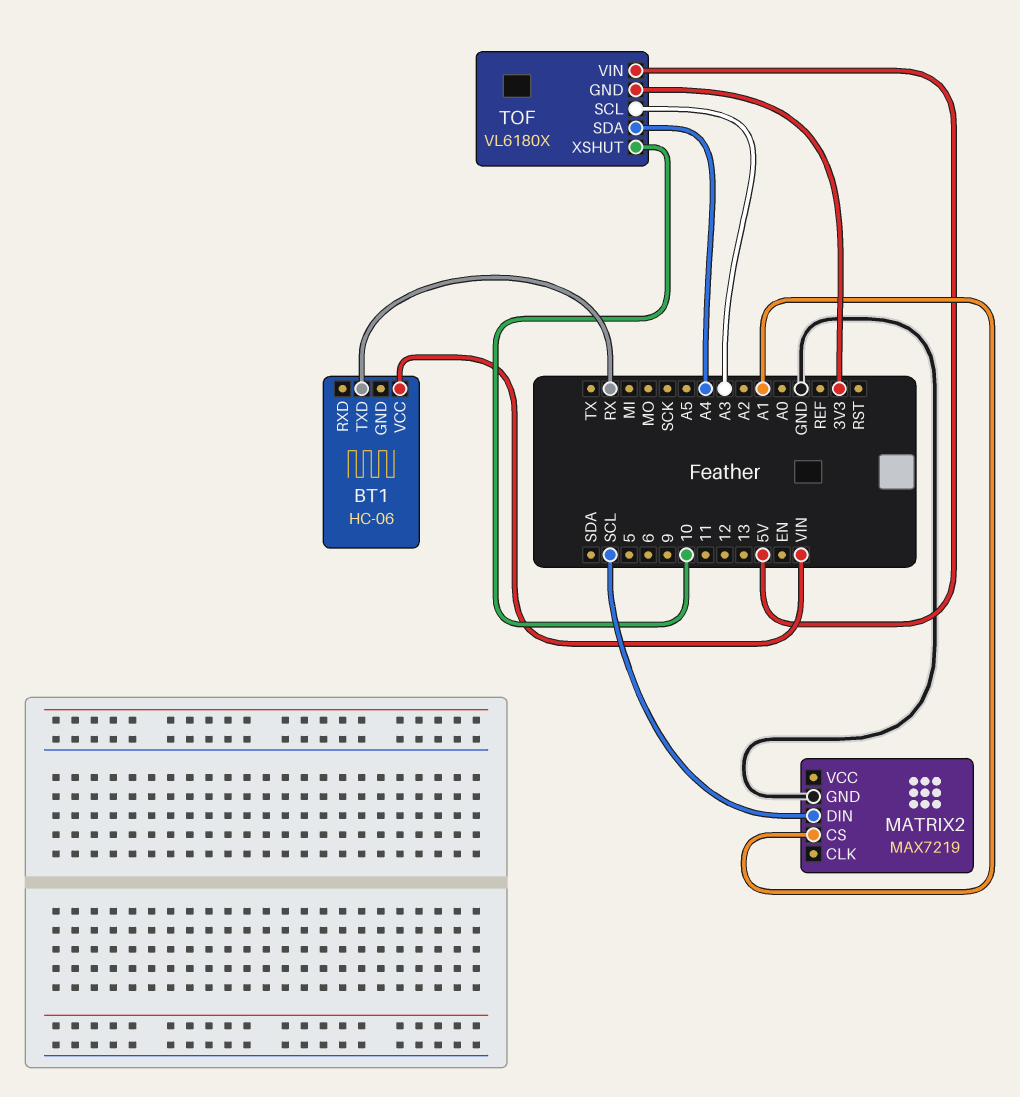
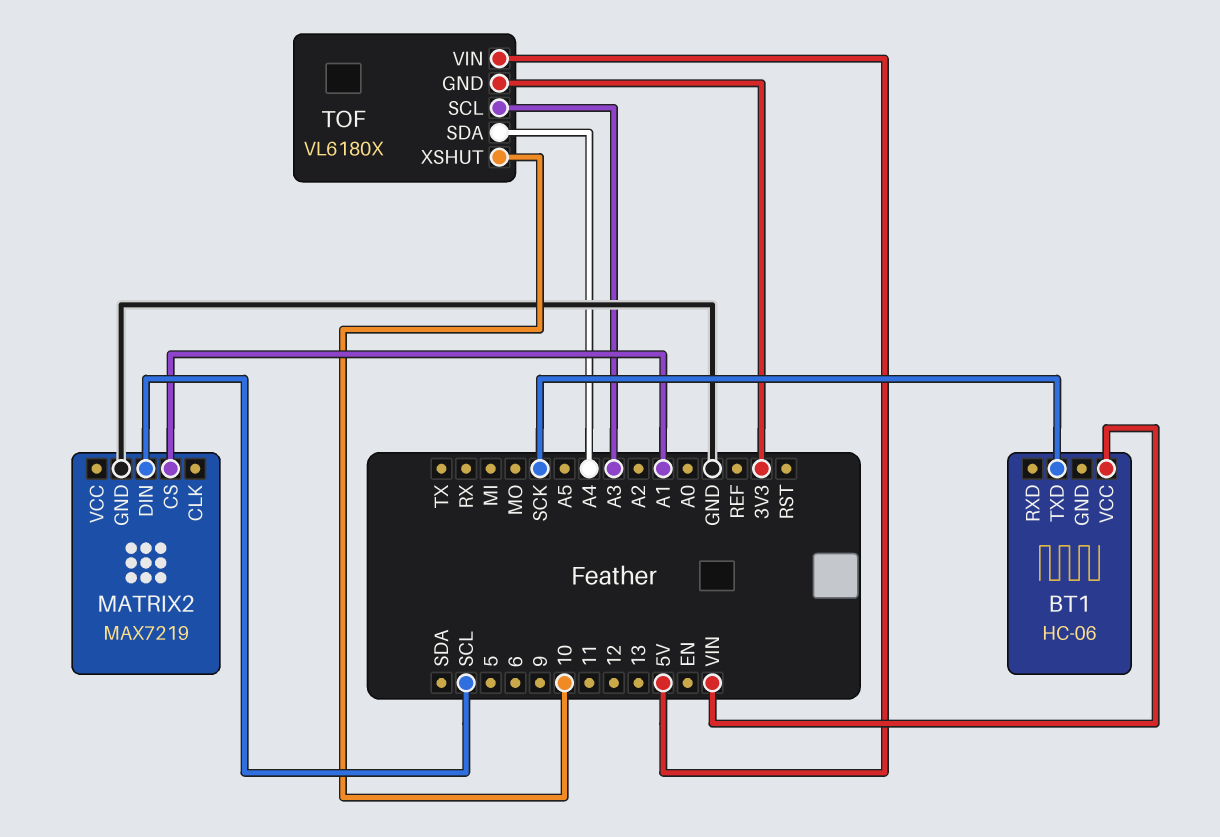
BT1 pin TXD: RX -> SCK

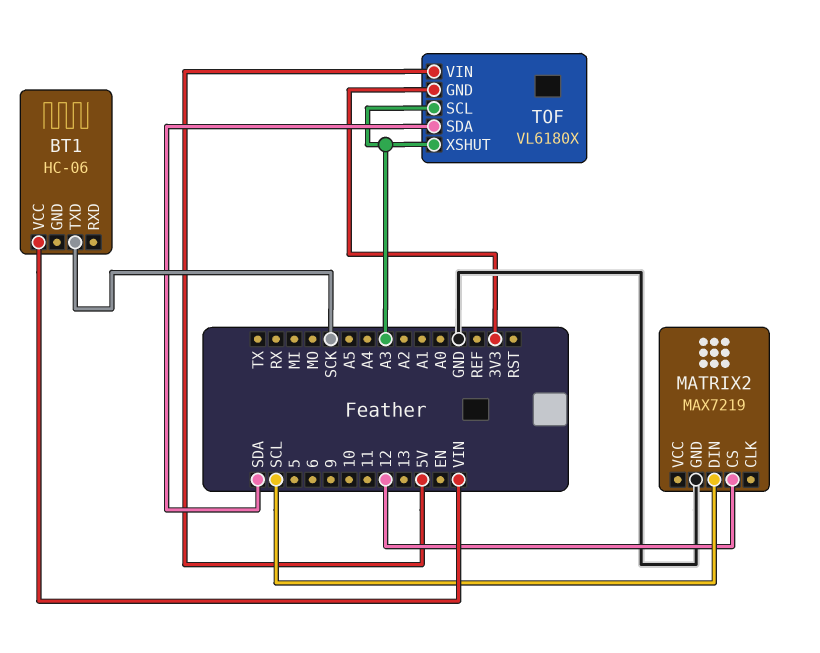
MATRIX2 pin CS: A1 -> 12
TOF pin SDA: A4 -> SDA
TOF pin XSHUT: 10 -> A3

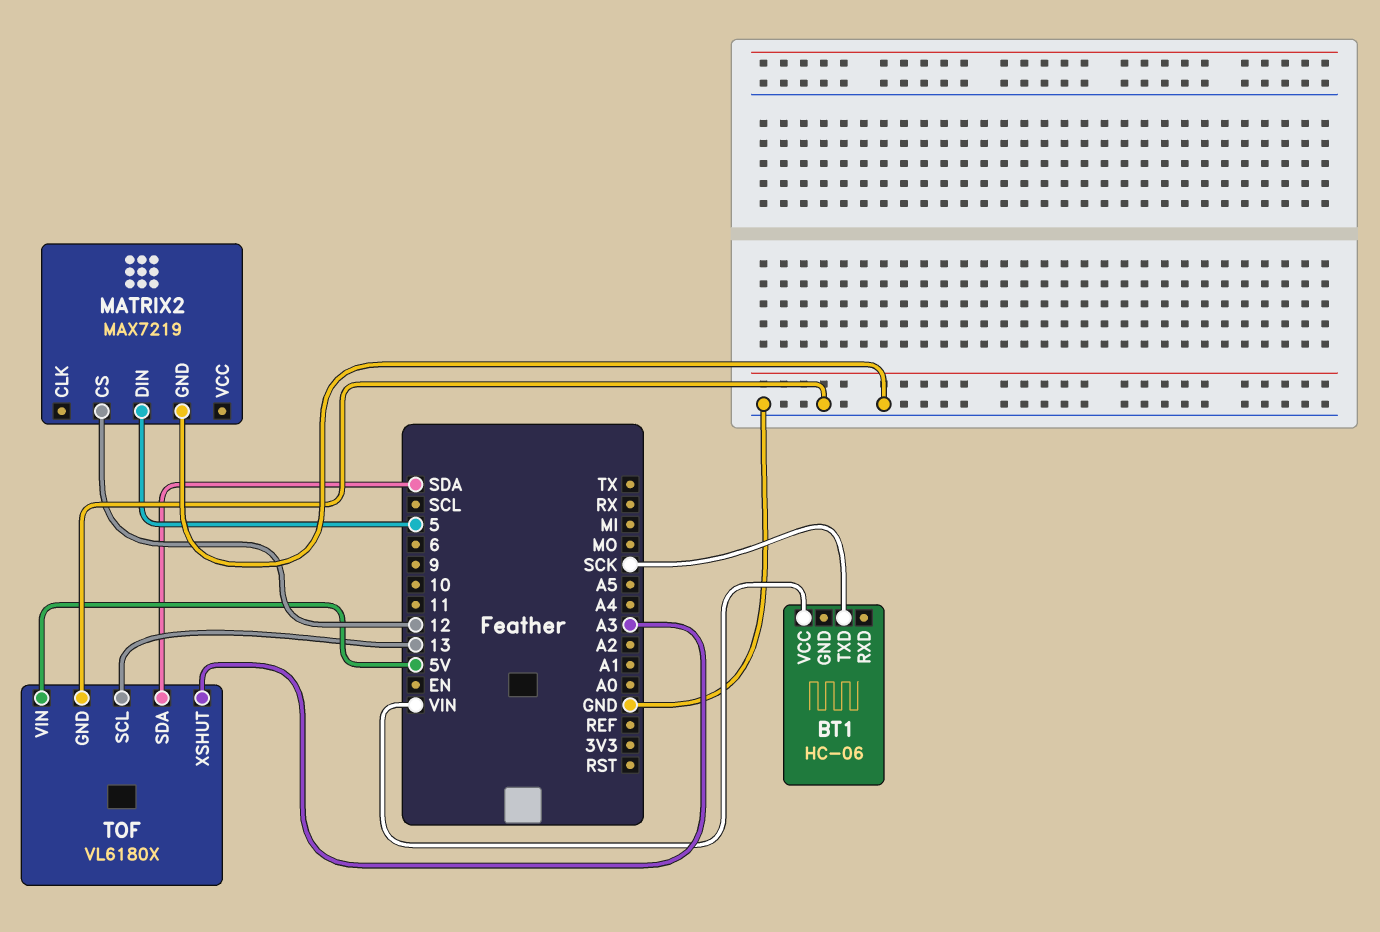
MATRIX2 pin DIN: SCL -> 5
TOF pin GND: 3V3 -> GND
TOF pin SCL: A3 -> 13

